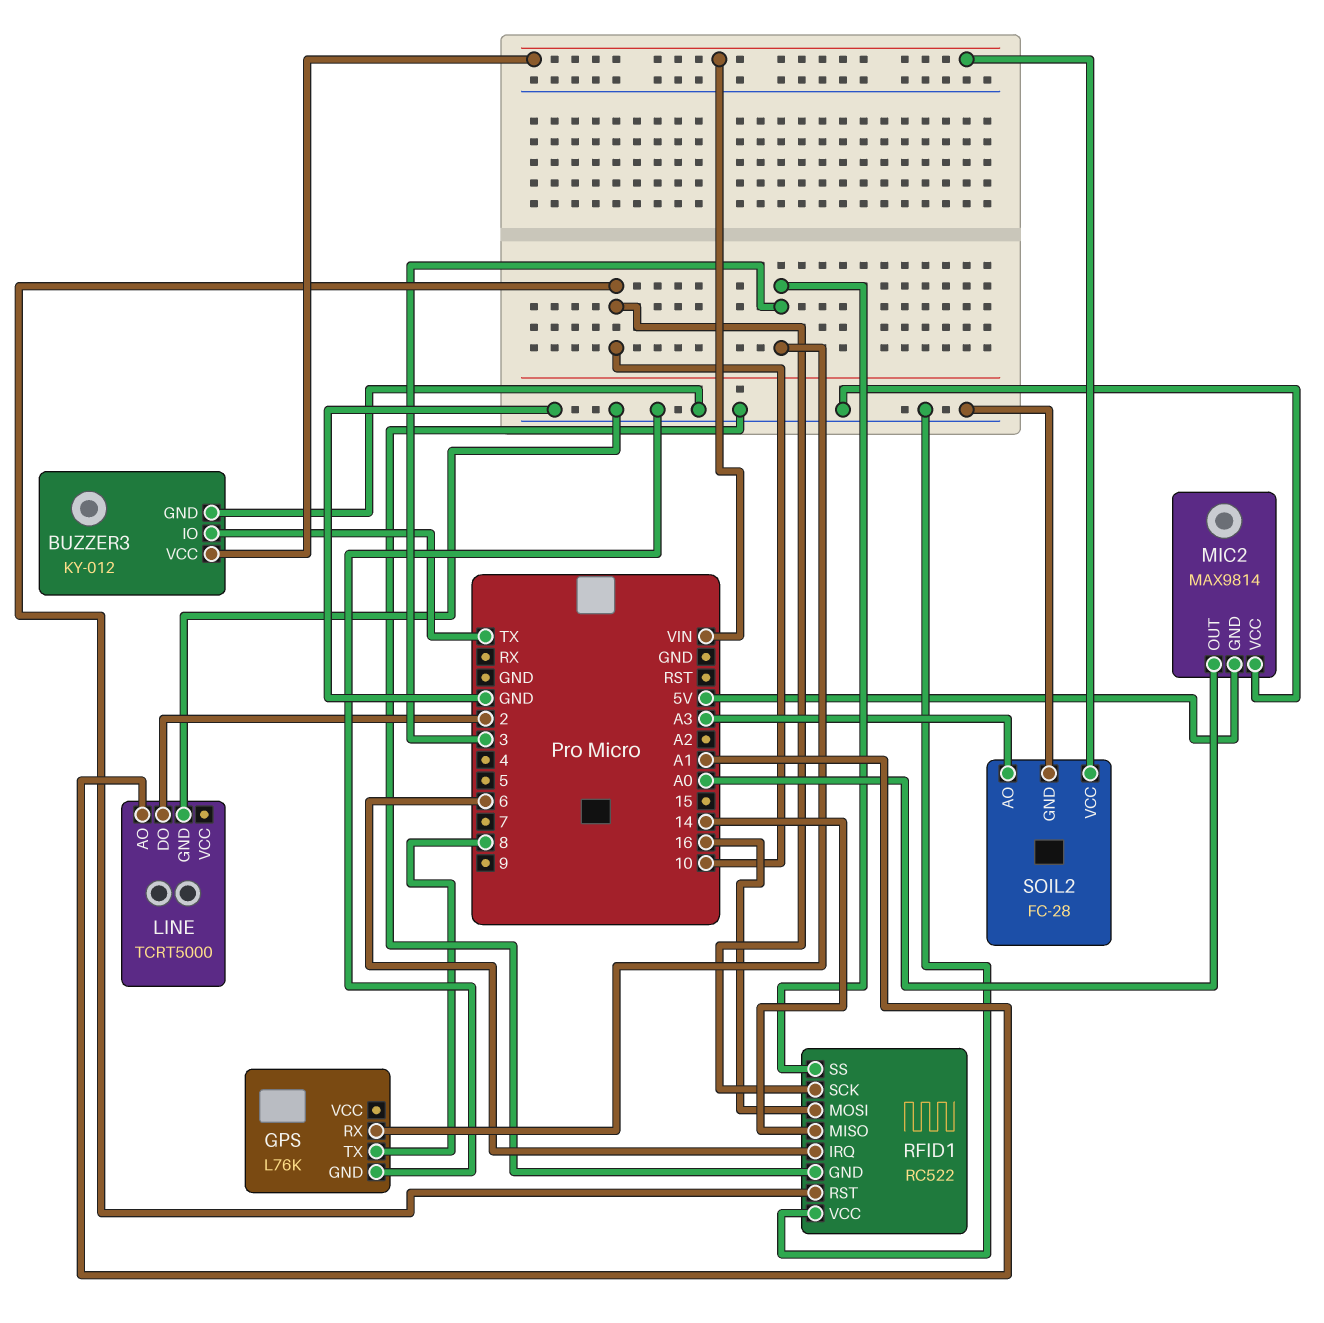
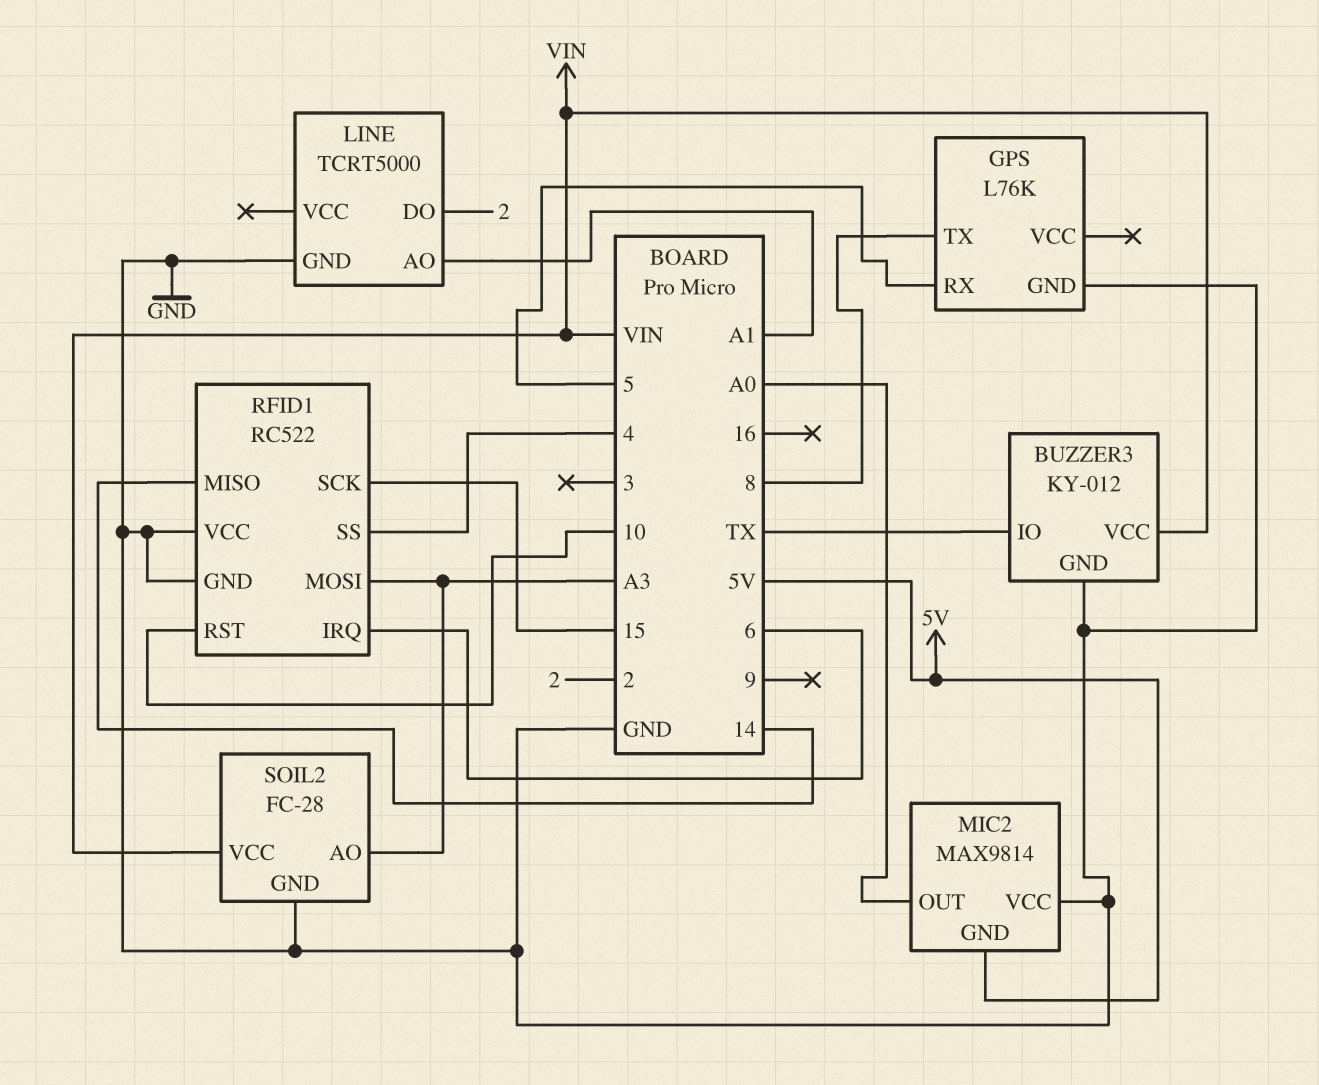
GPS pin RX: 3 -> 5
RFID1 pin MOSI: 16 -> A3
RFID1 pin SCK: 10 -> 15
RFID1 pin SS: 3 -> 4

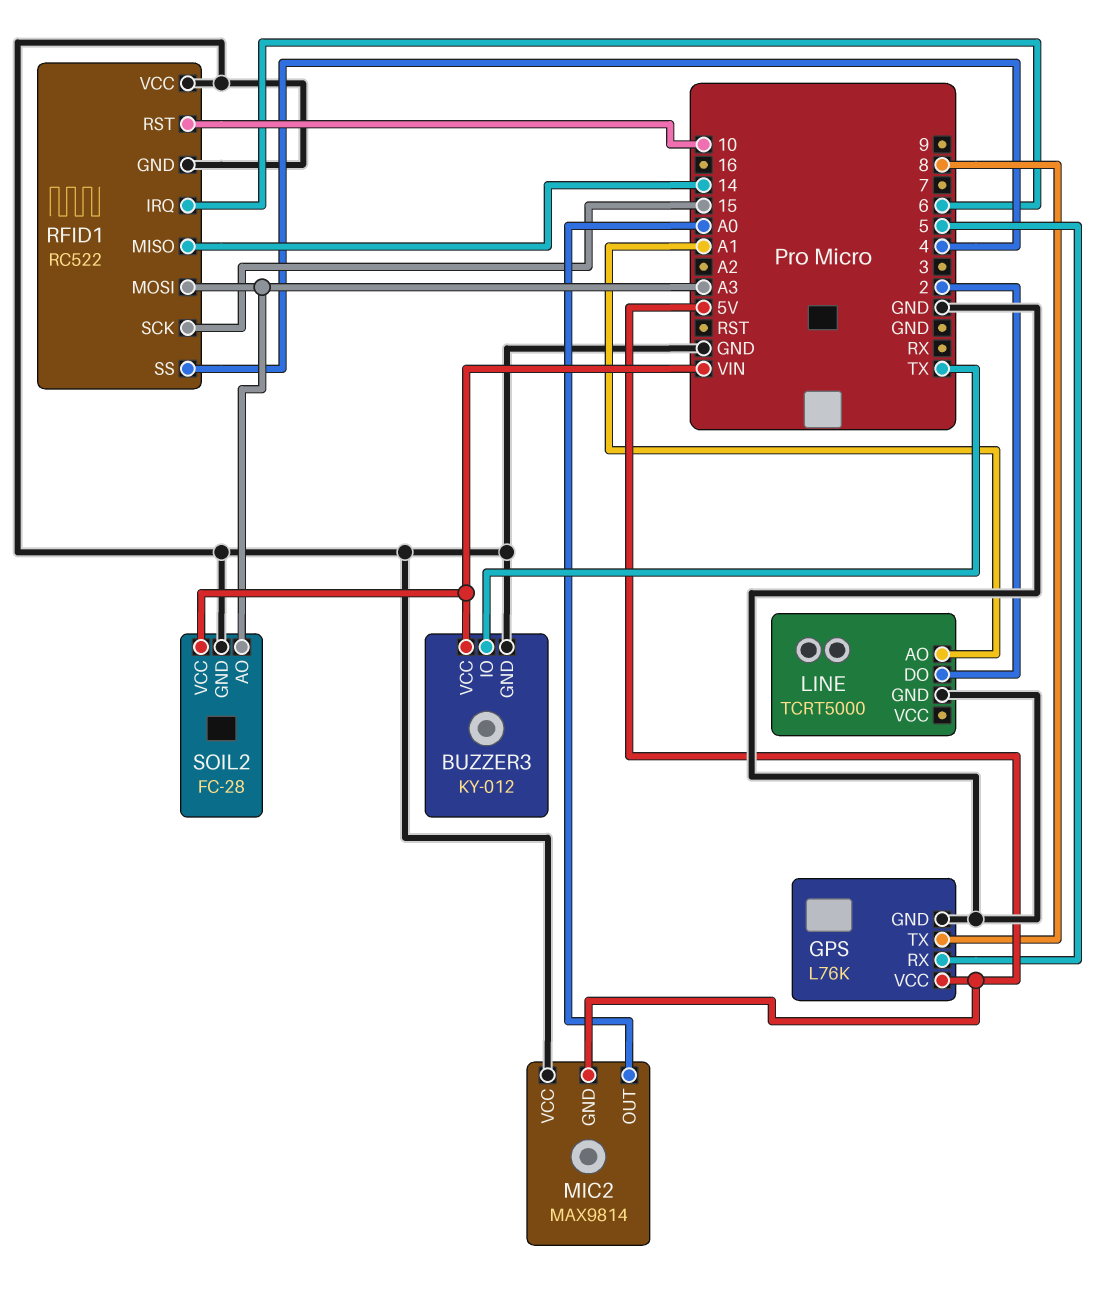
GPS pin VCC: none -> 5V

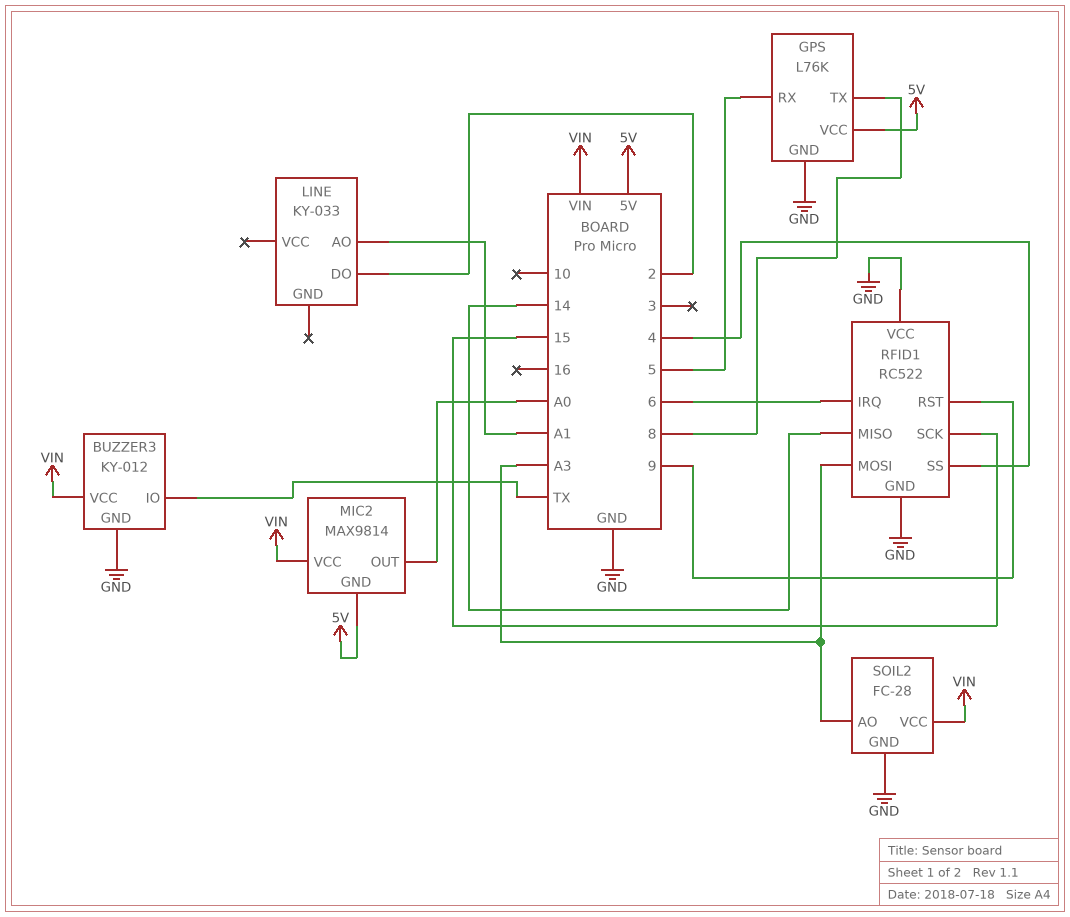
LINE: TCRT5000 -> KY-033
LINE pin GND: GND -> none
MIC2 pin VCC: GND -> VIN
RFID1 pin RST: 10 -> 9

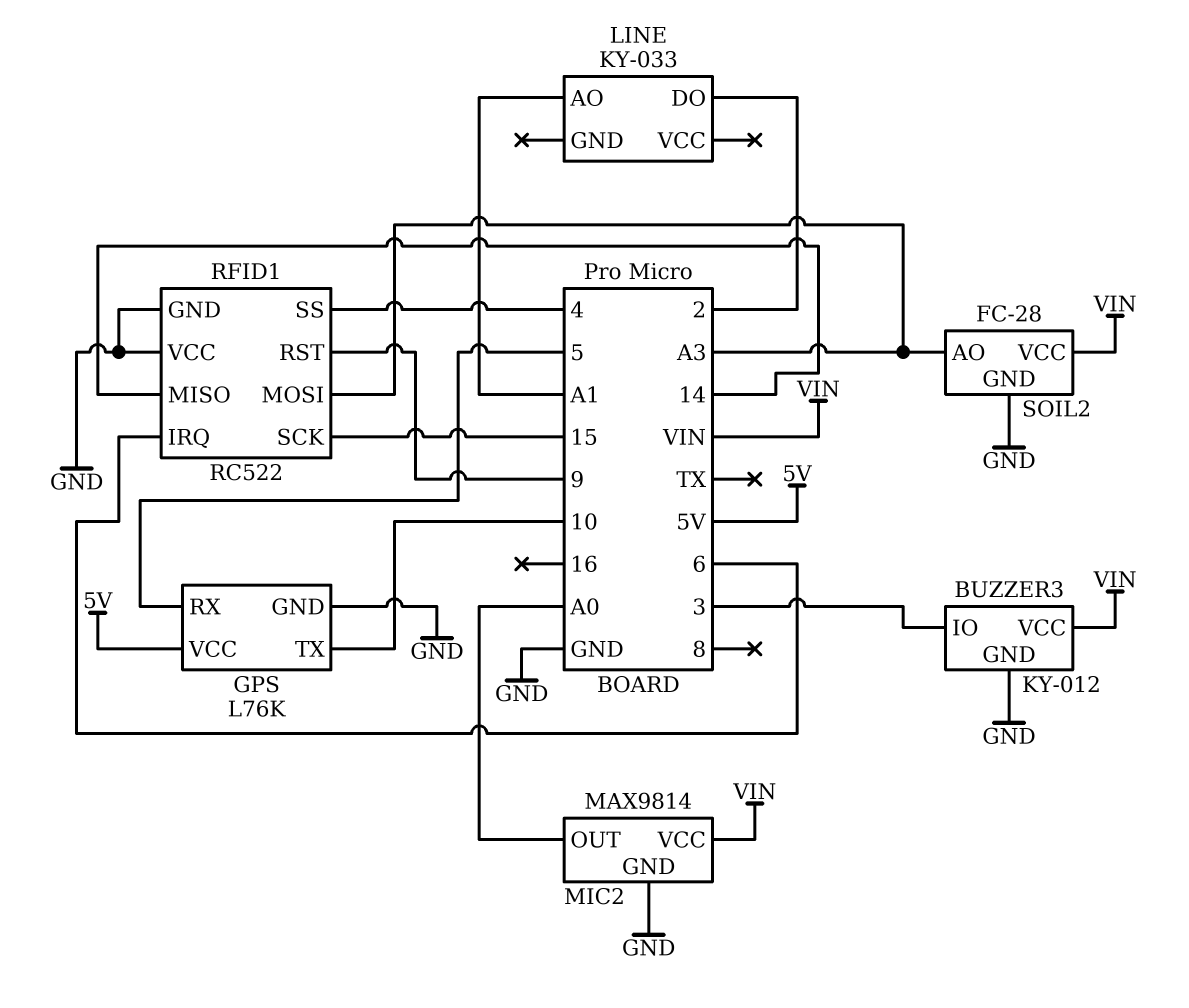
BUZZER3 pin IO: TX -> 3
GPS pin TX: 8 -> 10
MIC2 pin GND: 5V -> GND

